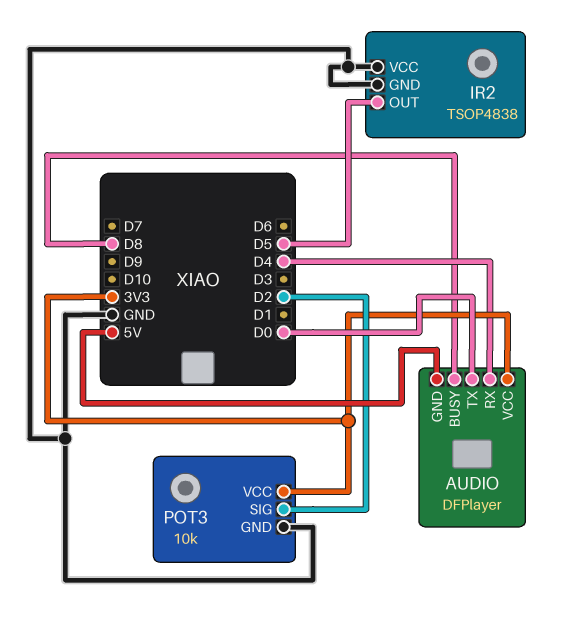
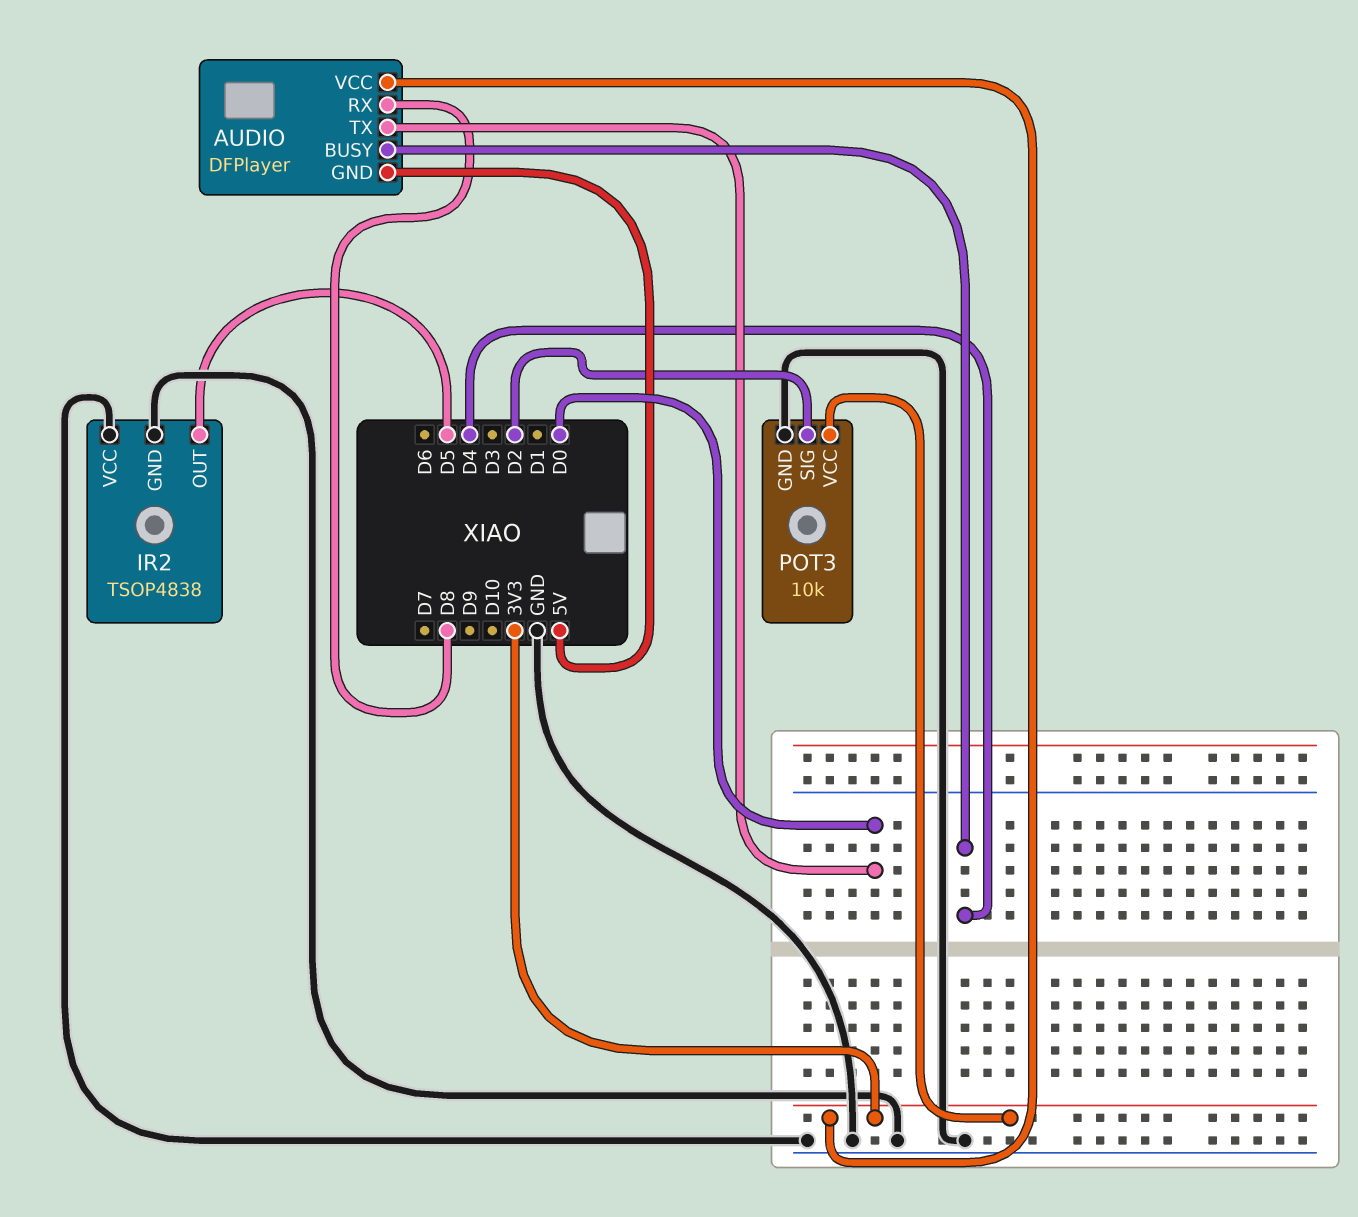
AUDIO pin BUSY: D8 -> D4
AUDIO pin RX: D4 -> D8

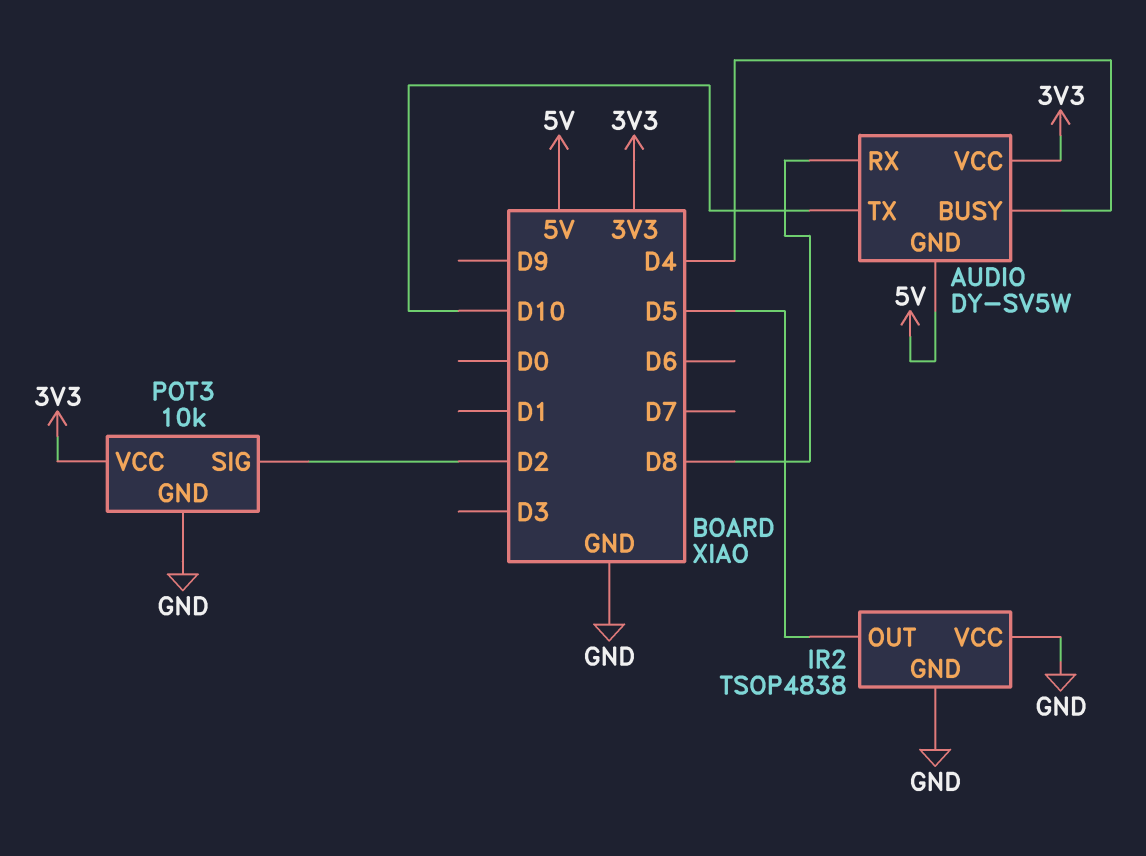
AUDIO: DFPlayer -> DY-SV5W
AUDIO pin TX: D0 -> D10

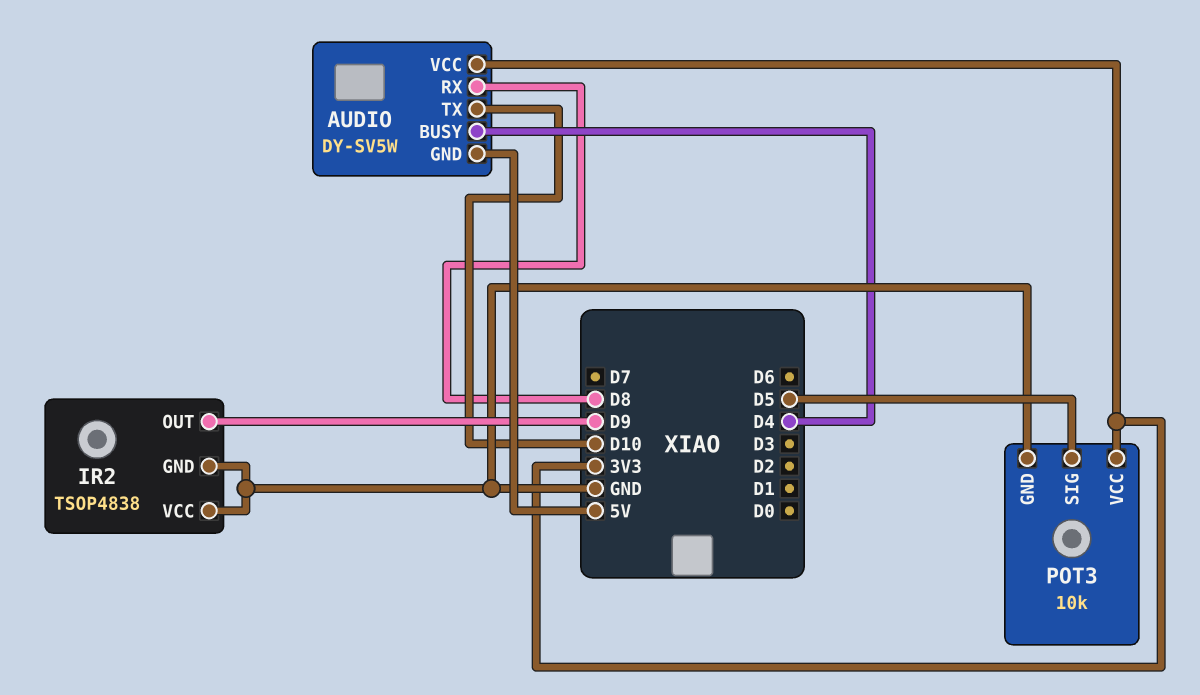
IR2 pin OUT: D5 -> D9
POT3 pin SIG: D2 -> D5

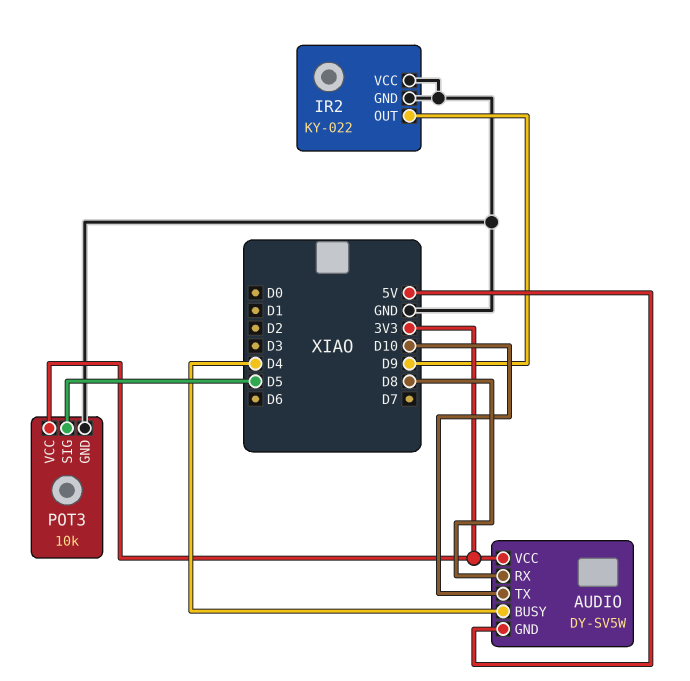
IR2: TSOP4838 -> KY-022

